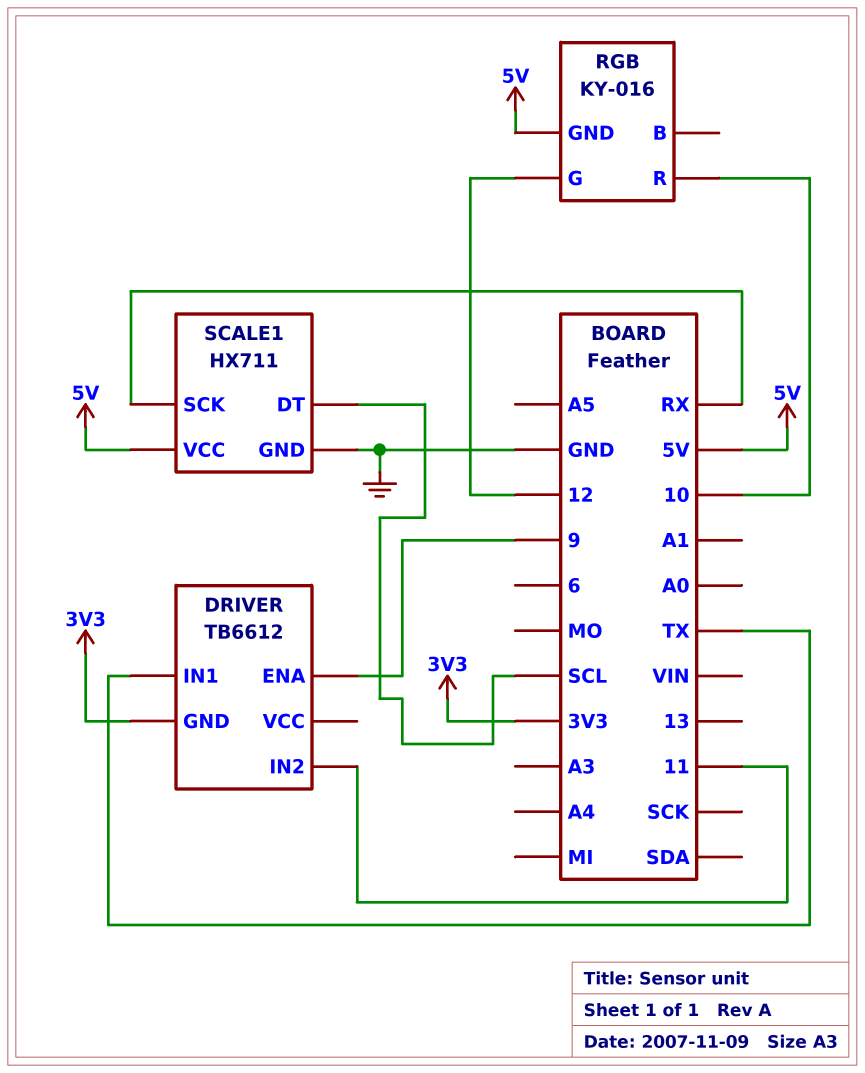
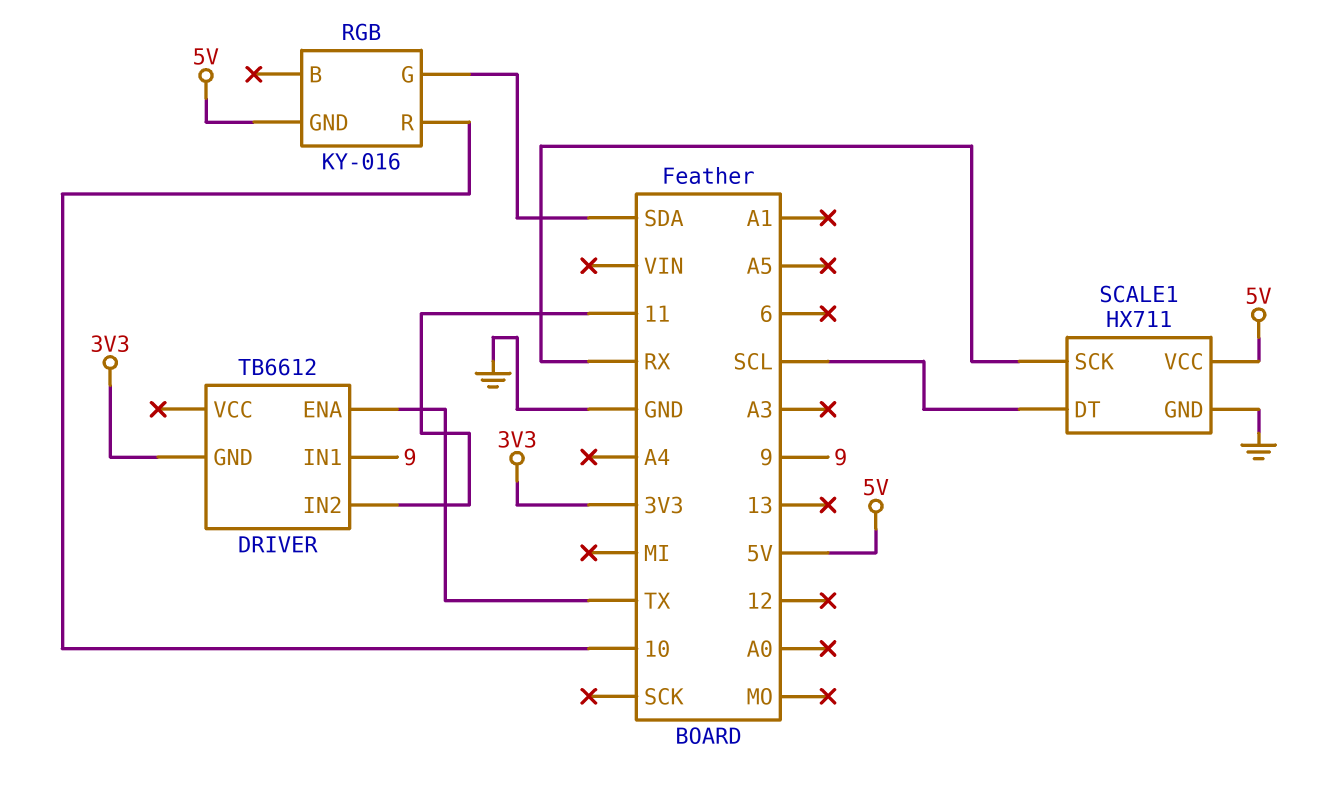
DRIVER pin ENA: 9 -> TX
DRIVER pin IN1: TX -> 9
RGB pin G: 12 -> SDA

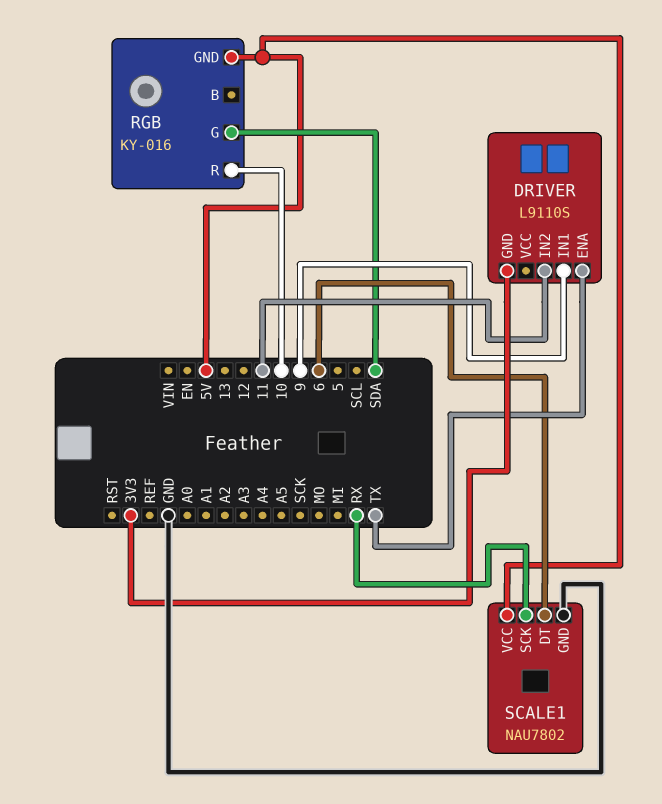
DRIVER: TB6612 -> L9110S
SCALE1: HX711 -> NAU7802
SCALE1 pin DT: SCL -> 6

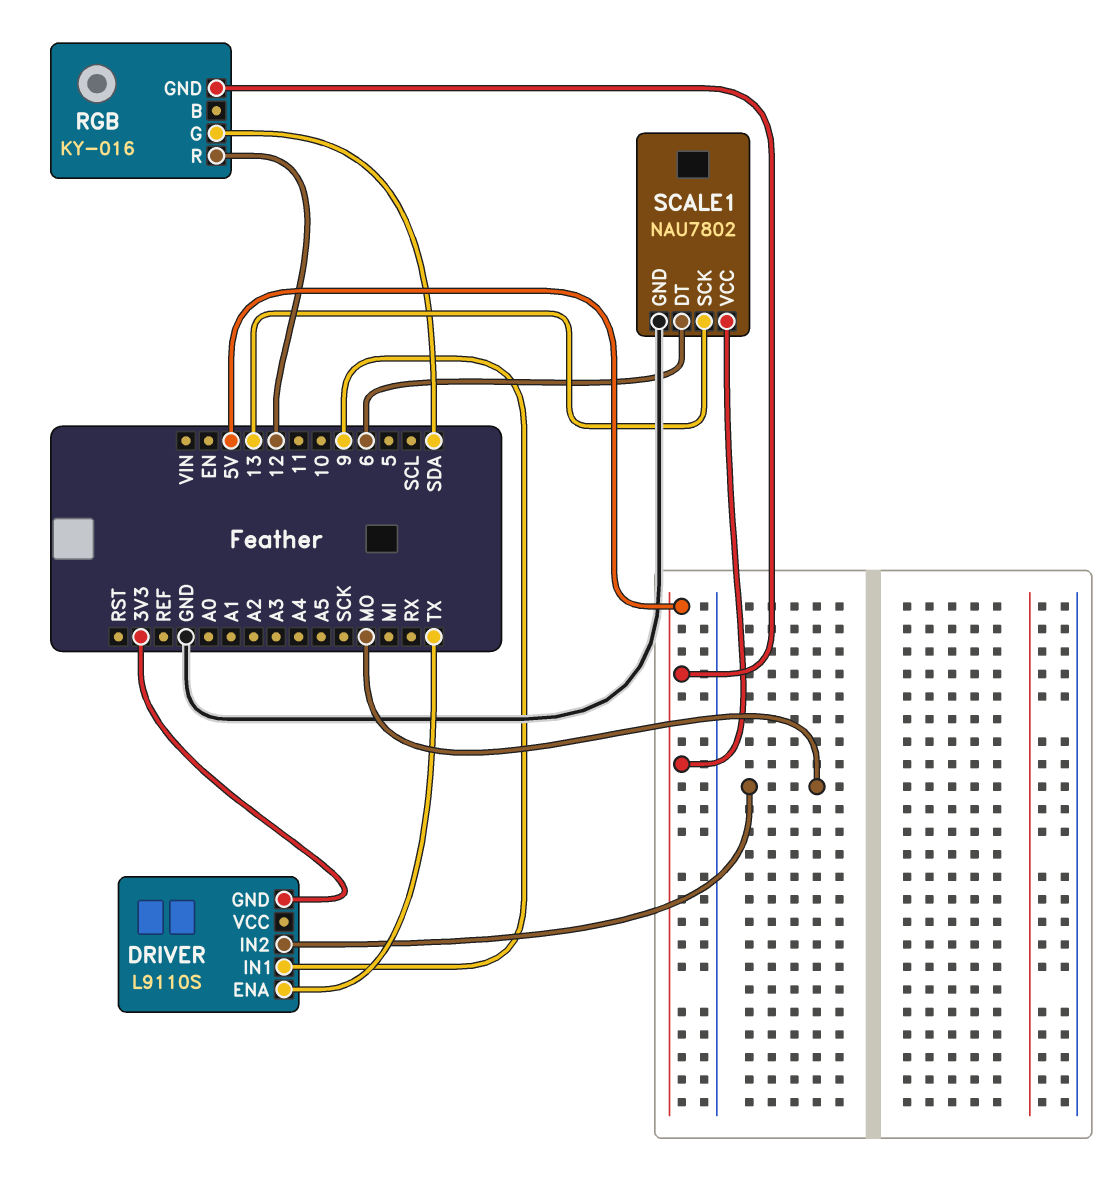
DRIVER pin IN2: 11 -> MO
RGB pin R: 10 -> 12
SCALE1 pin SCK: RX -> 13

